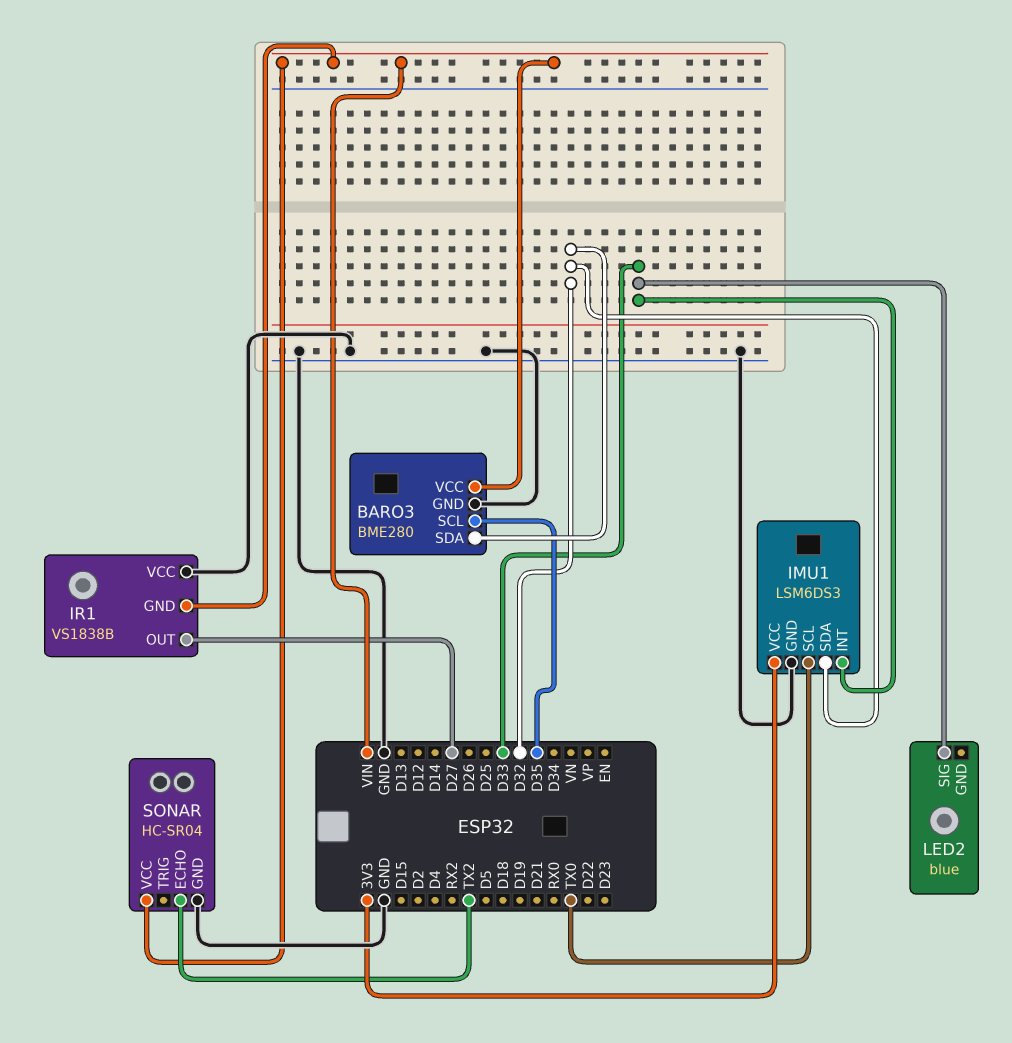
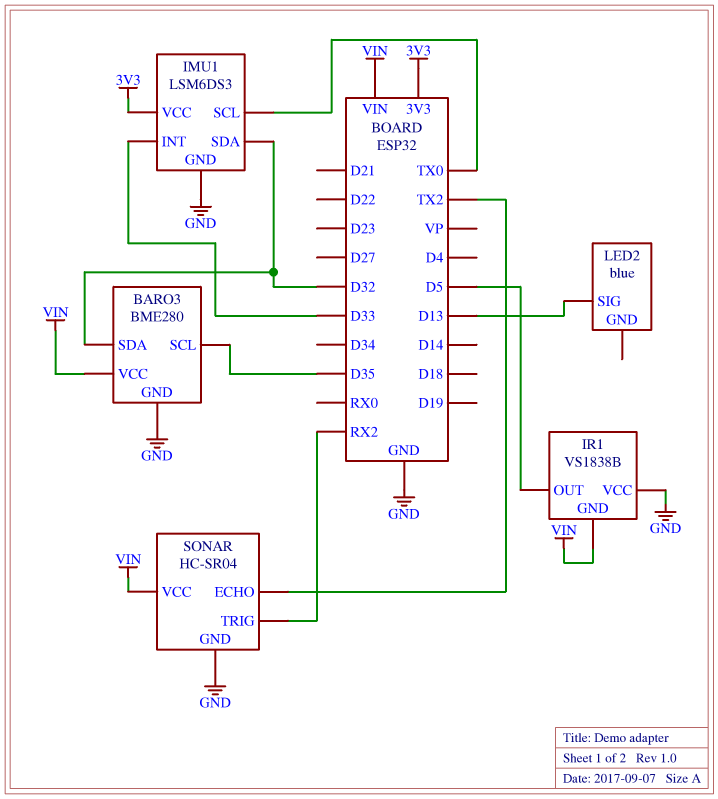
IR1 pin OUT: D27 -> D5
LED2 pin SIG: D33 -> D13
SONAR pin TRIG: none -> RX2

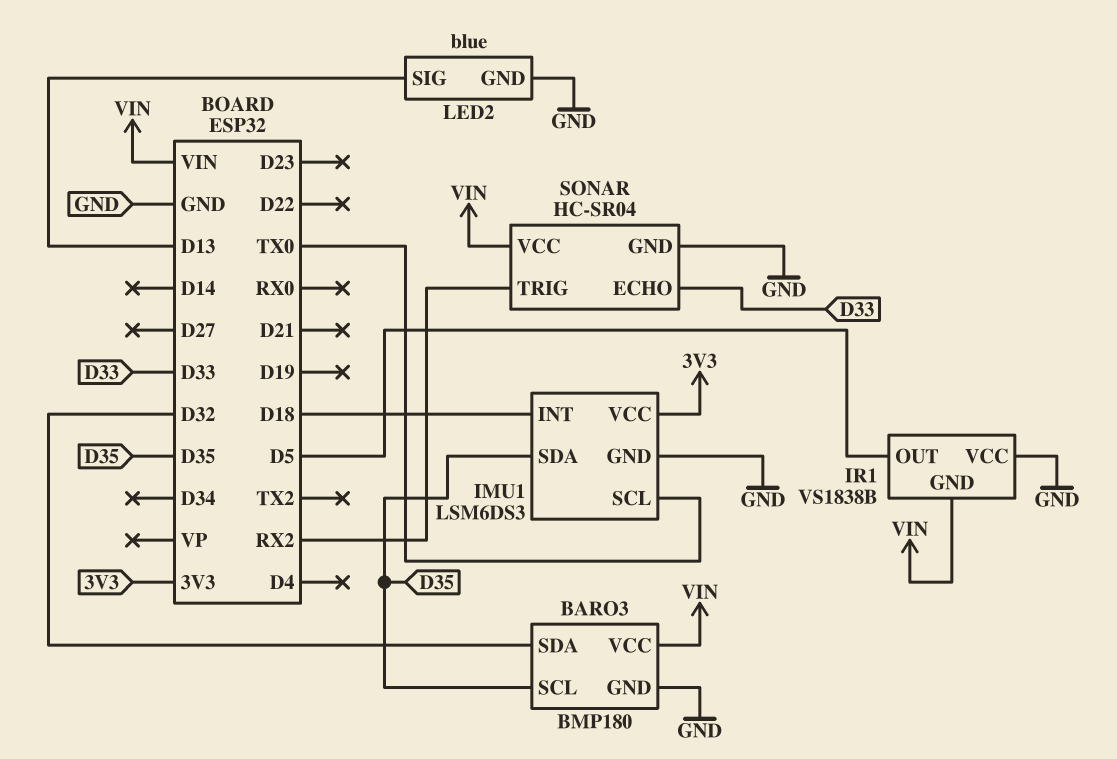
BARO3: BME280 -> BMP180
IMU1 pin INT: D33 -> D18
IMU1 pin SDA: D32 -> D35
LED2 pin GND: none -> GND
SONAR pin ECHO: TX2 -> D33

